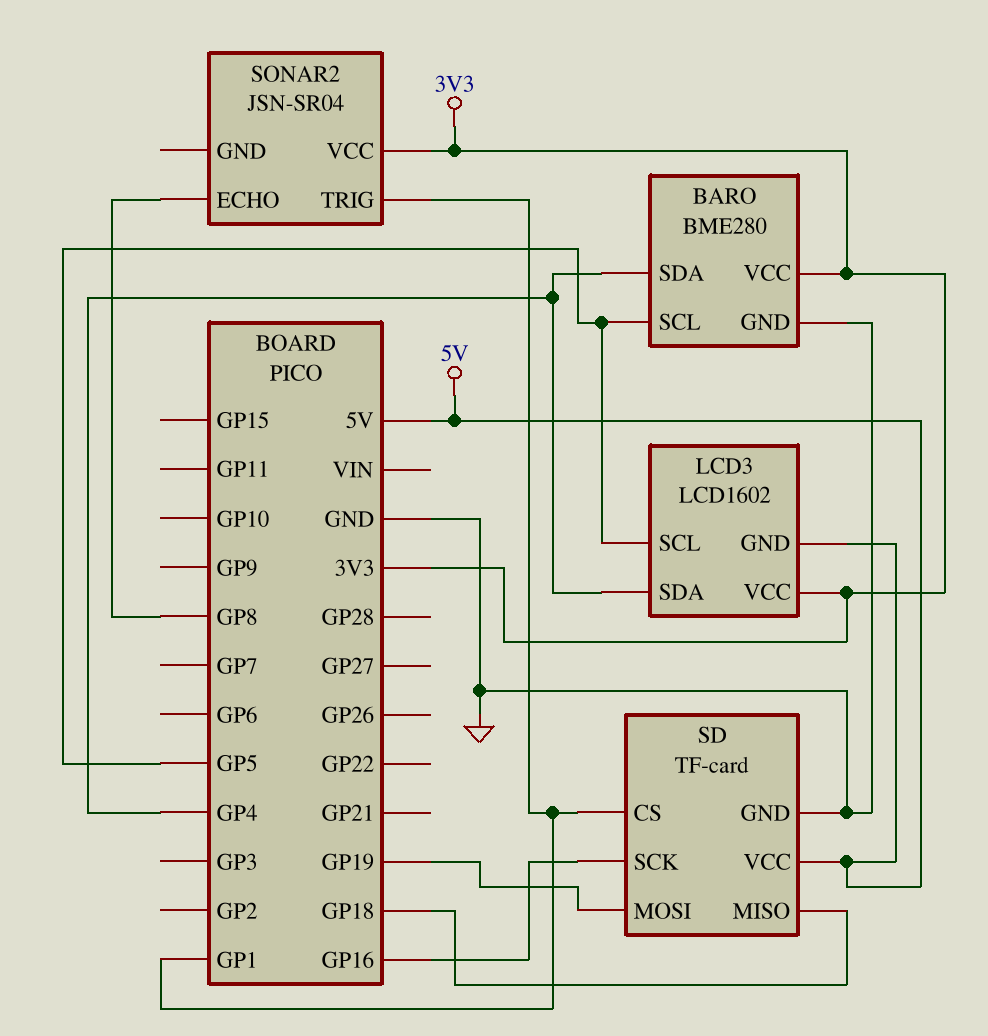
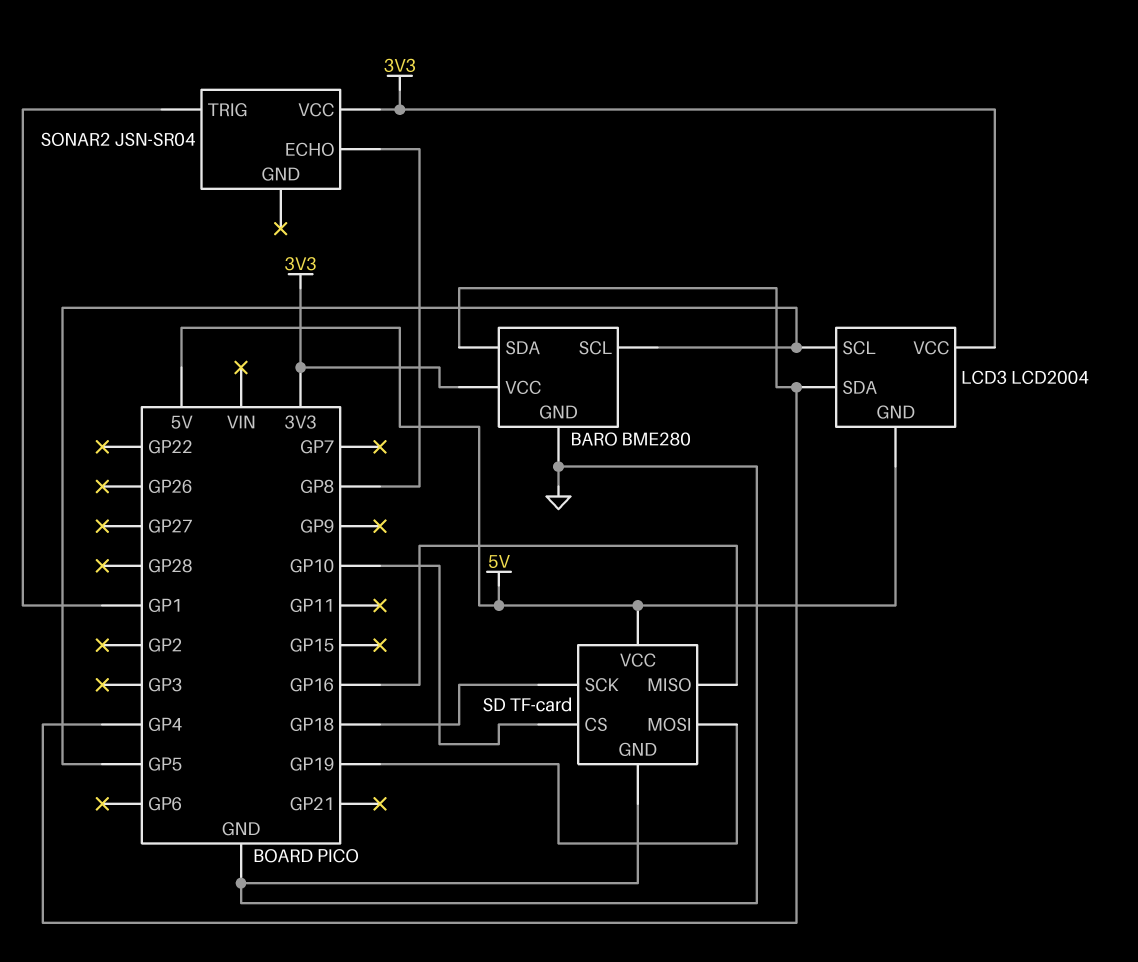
LCD3: LCD1602 -> LCD2004
SD pin CS: GP1 -> GP10
SD pin MISO: GP18 -> GP16
SD pin SCK: GP16 -> GP18

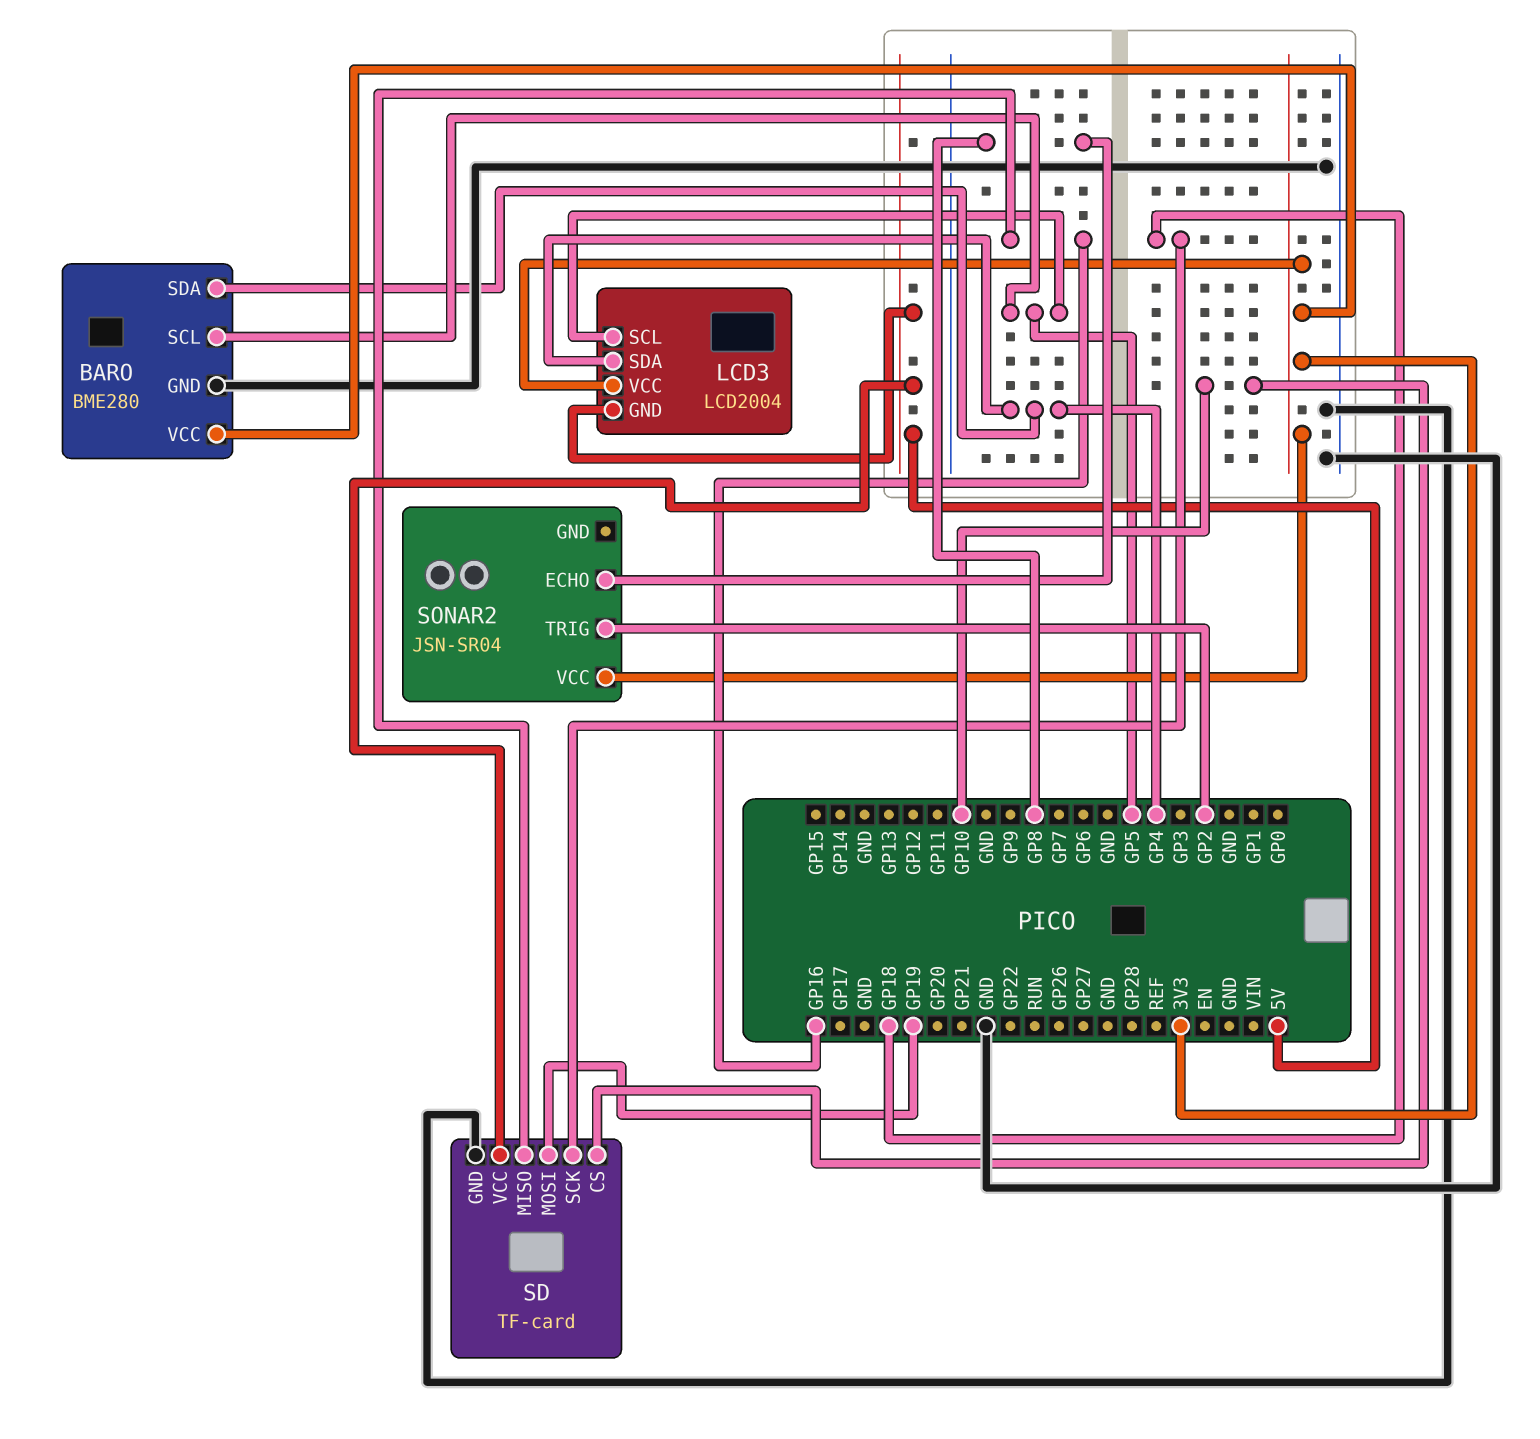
SONAR2 pin TRIG: GP1 -> GP2

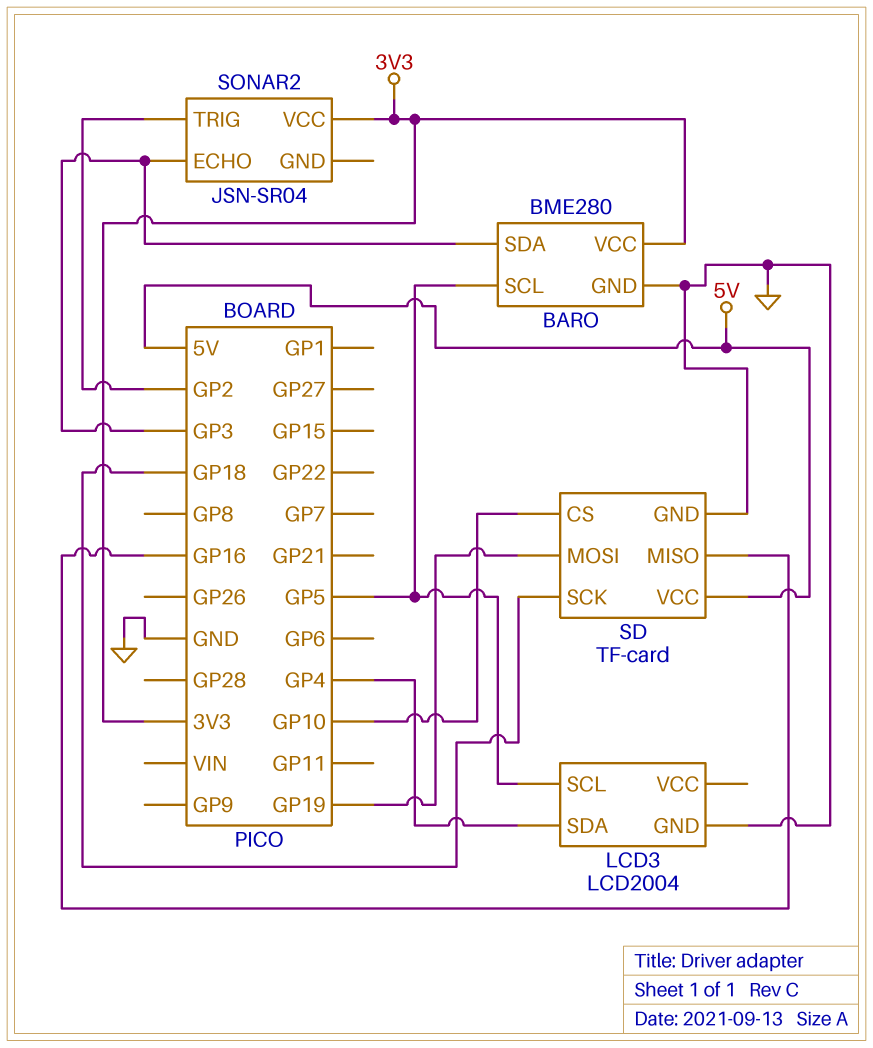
BARO pin SDA: GP4 -> GP3
LCD3 pin GND: 5V -> GND
LCD3 pin VCC: 3V3 -> none
SONAR2 pin ECHO: GP8 -> GP3

